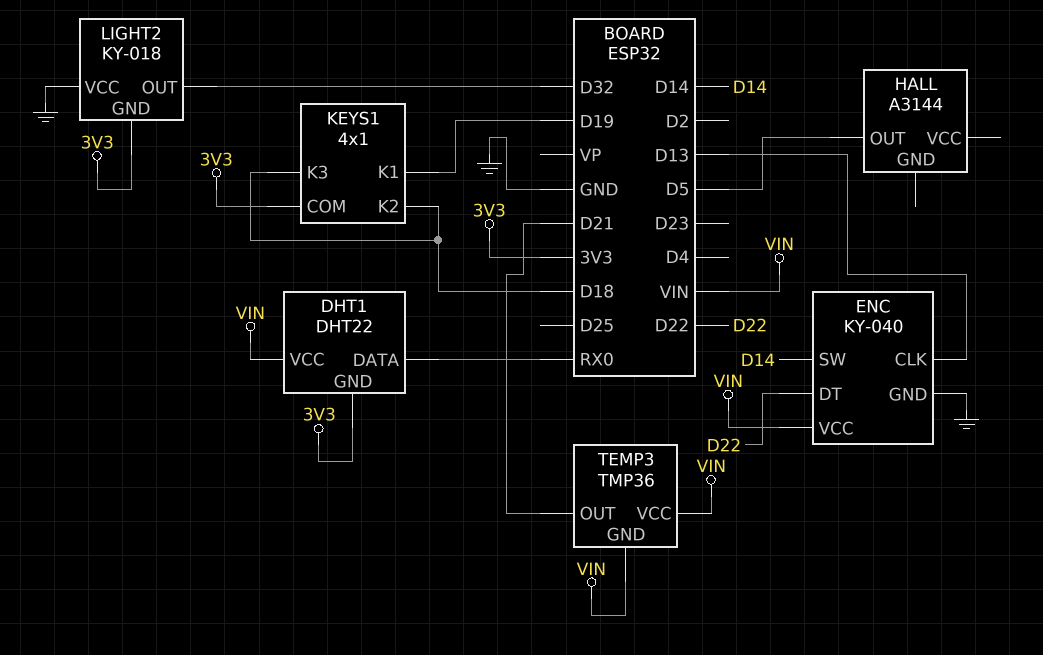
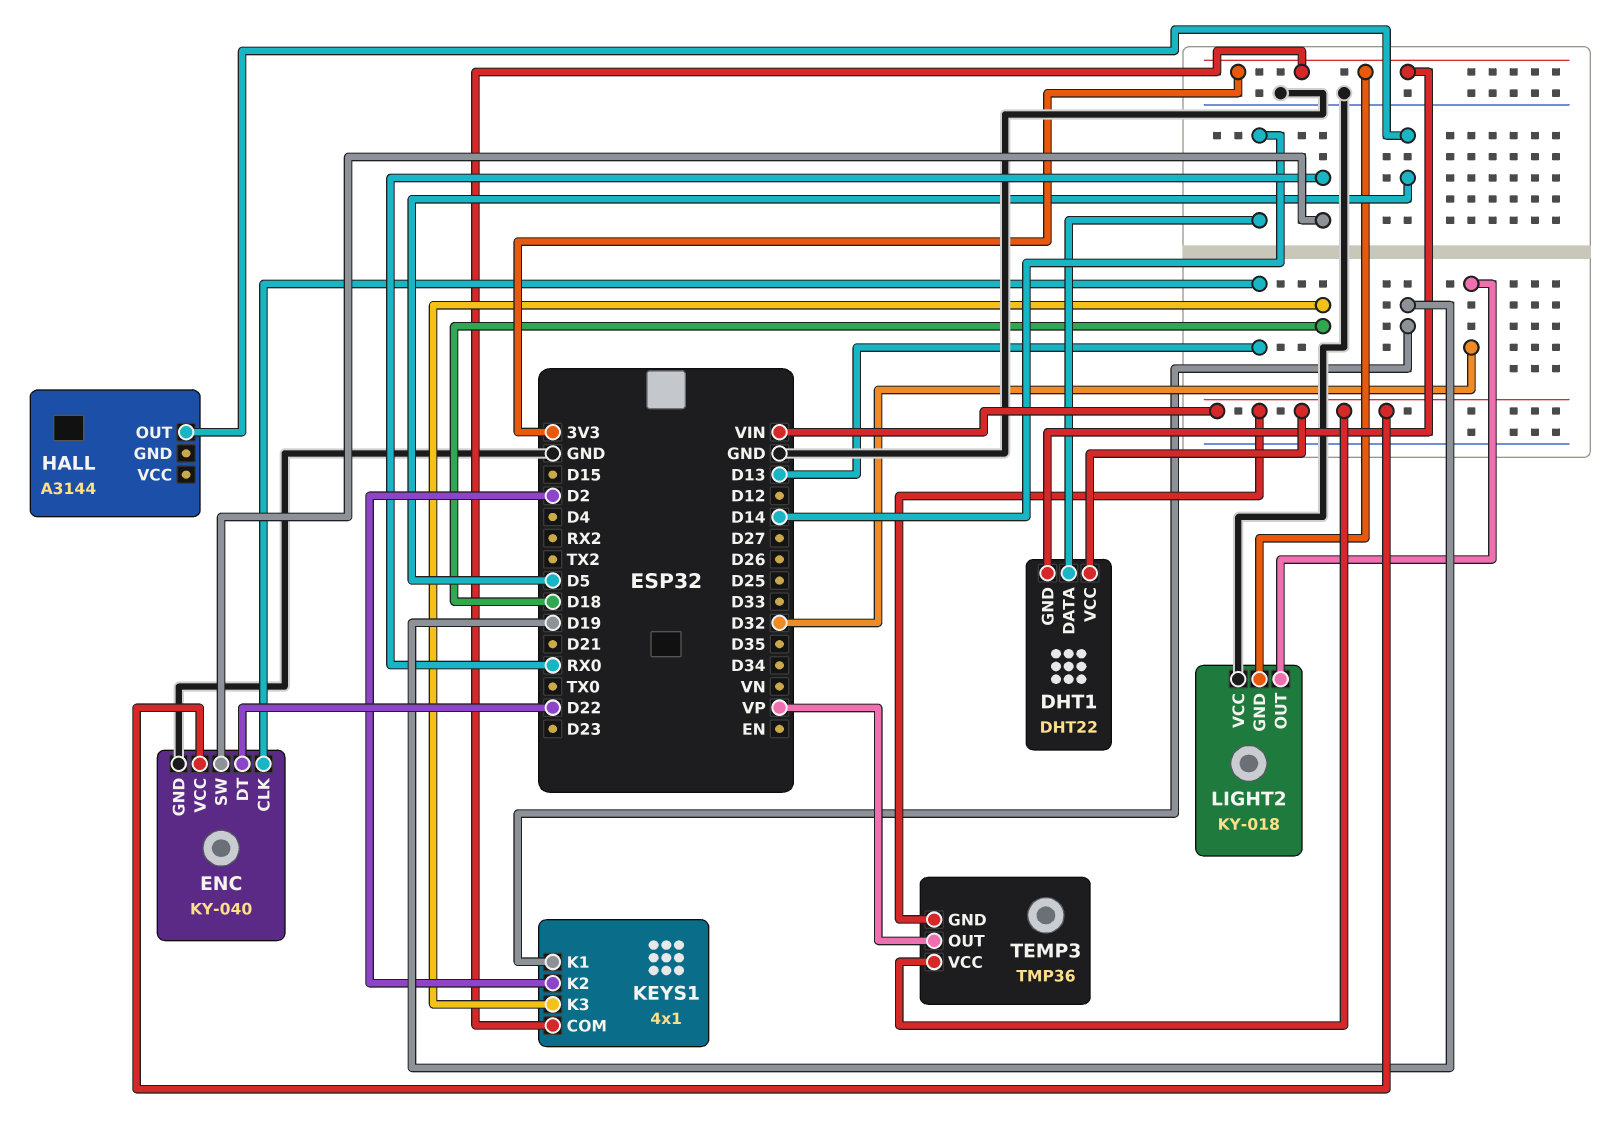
DHT1 pin DATA: RX0 -> D14
ENC pin SW: D14 -> RX0
KEYS1 pin K2: D18 -> D2
TEMP3 pin OUT: D21 -> VP

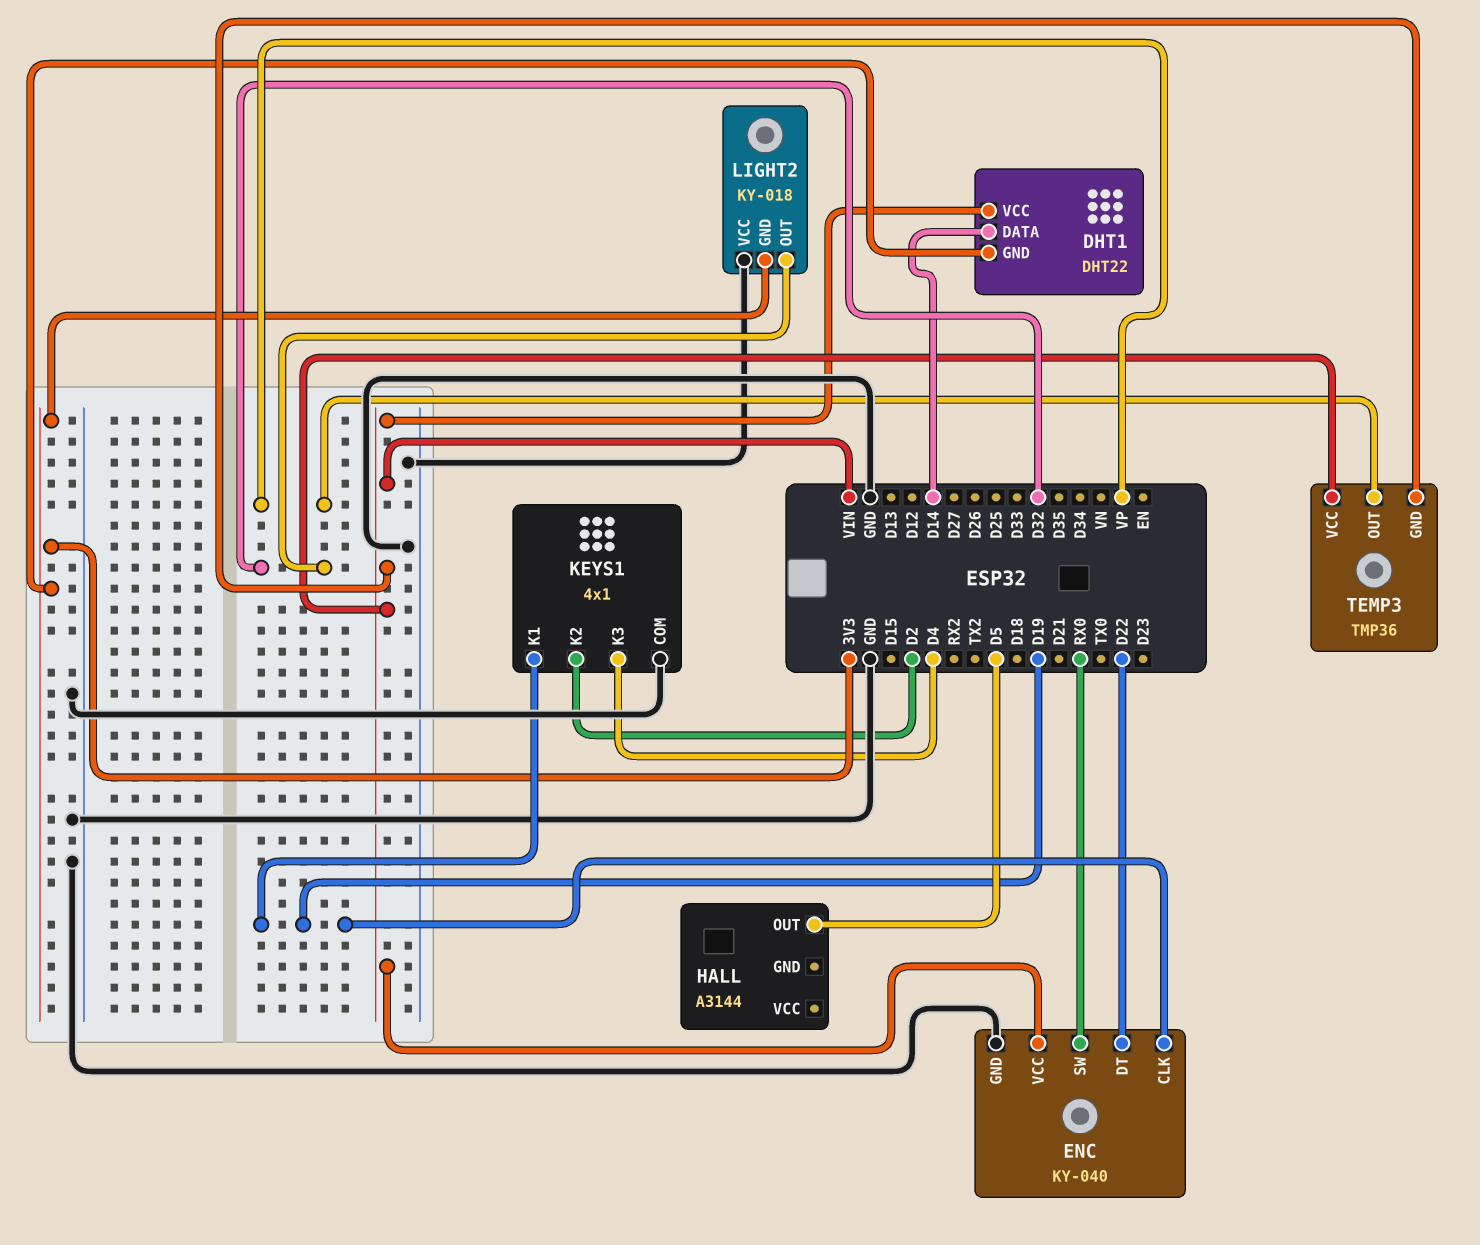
ENC pin CLK: D13 -> D19
KEYS1 pin COM: 3V3 -> GND
KEYS1 pin K3: D18 -> D4

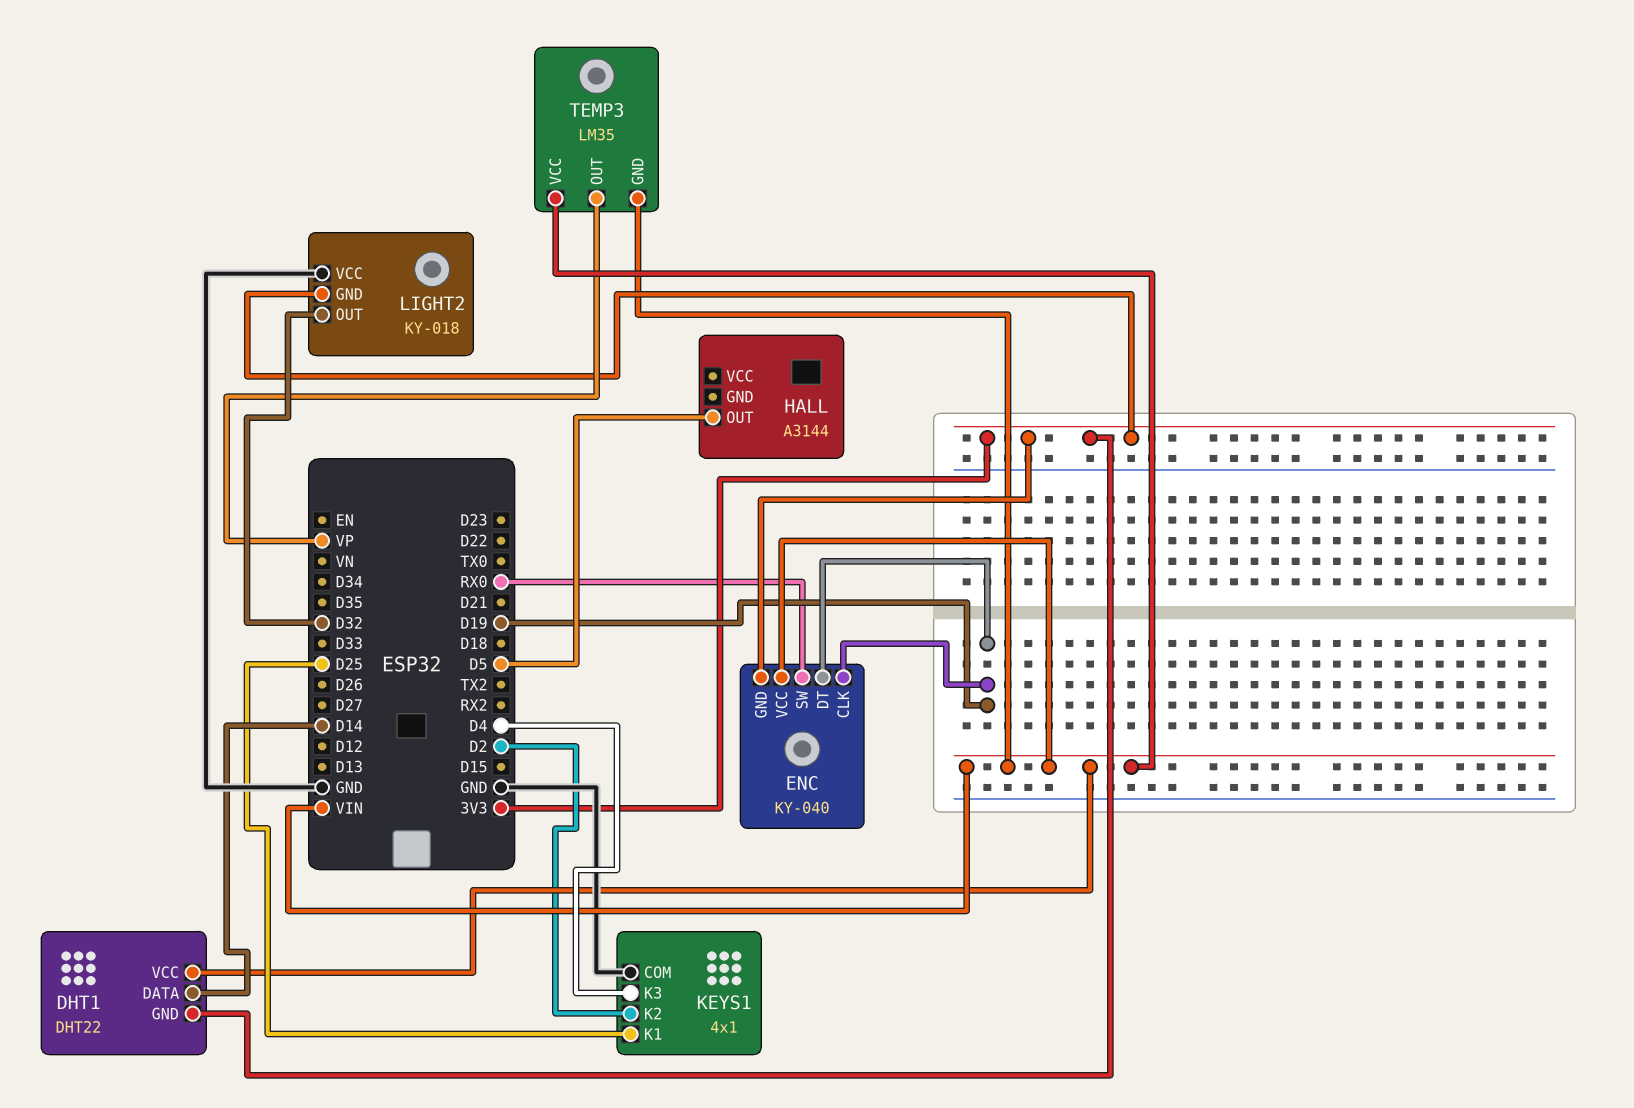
ENC pin DT: D22 -> D19
ENC pin GND: GND -> 3V3
KEYS1 pin K1: D19 -> D25
TEMP3: TMP36 -> LM35

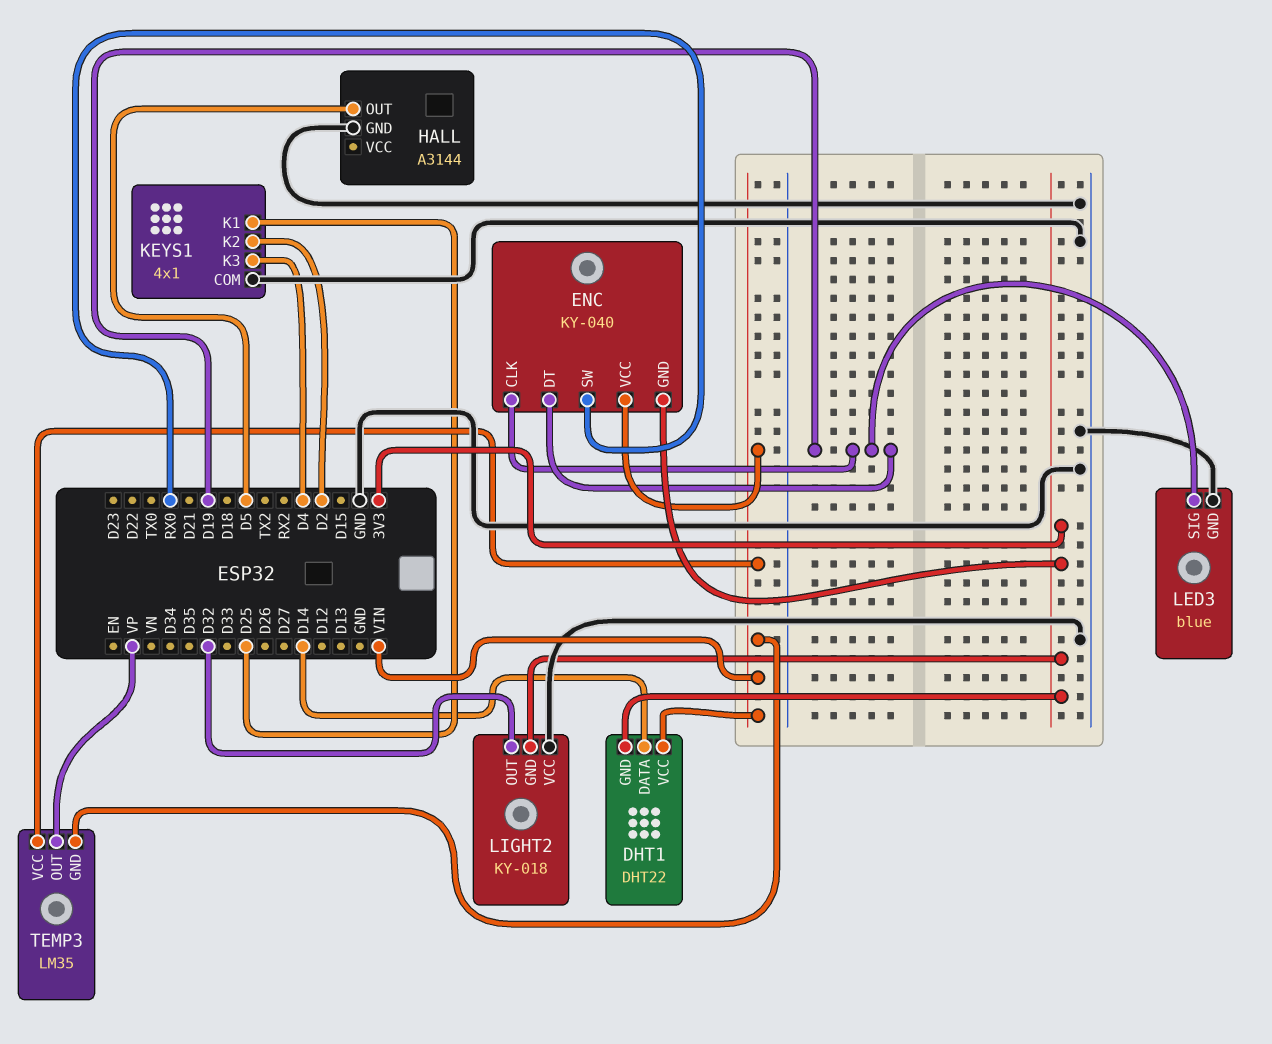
HALL pin GND: none -> GND
LED3: none -> blue
LED3 pin GND: none -> GND
LED3 pin SIG: none -> D19

